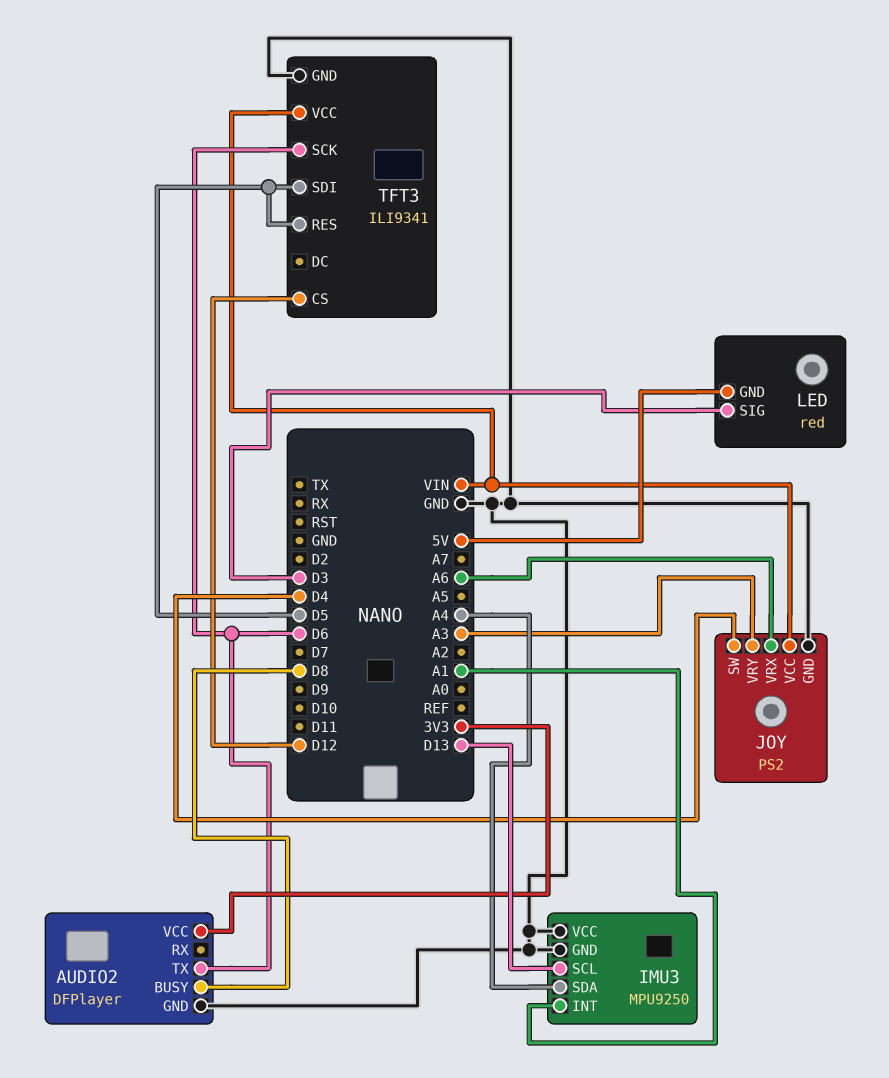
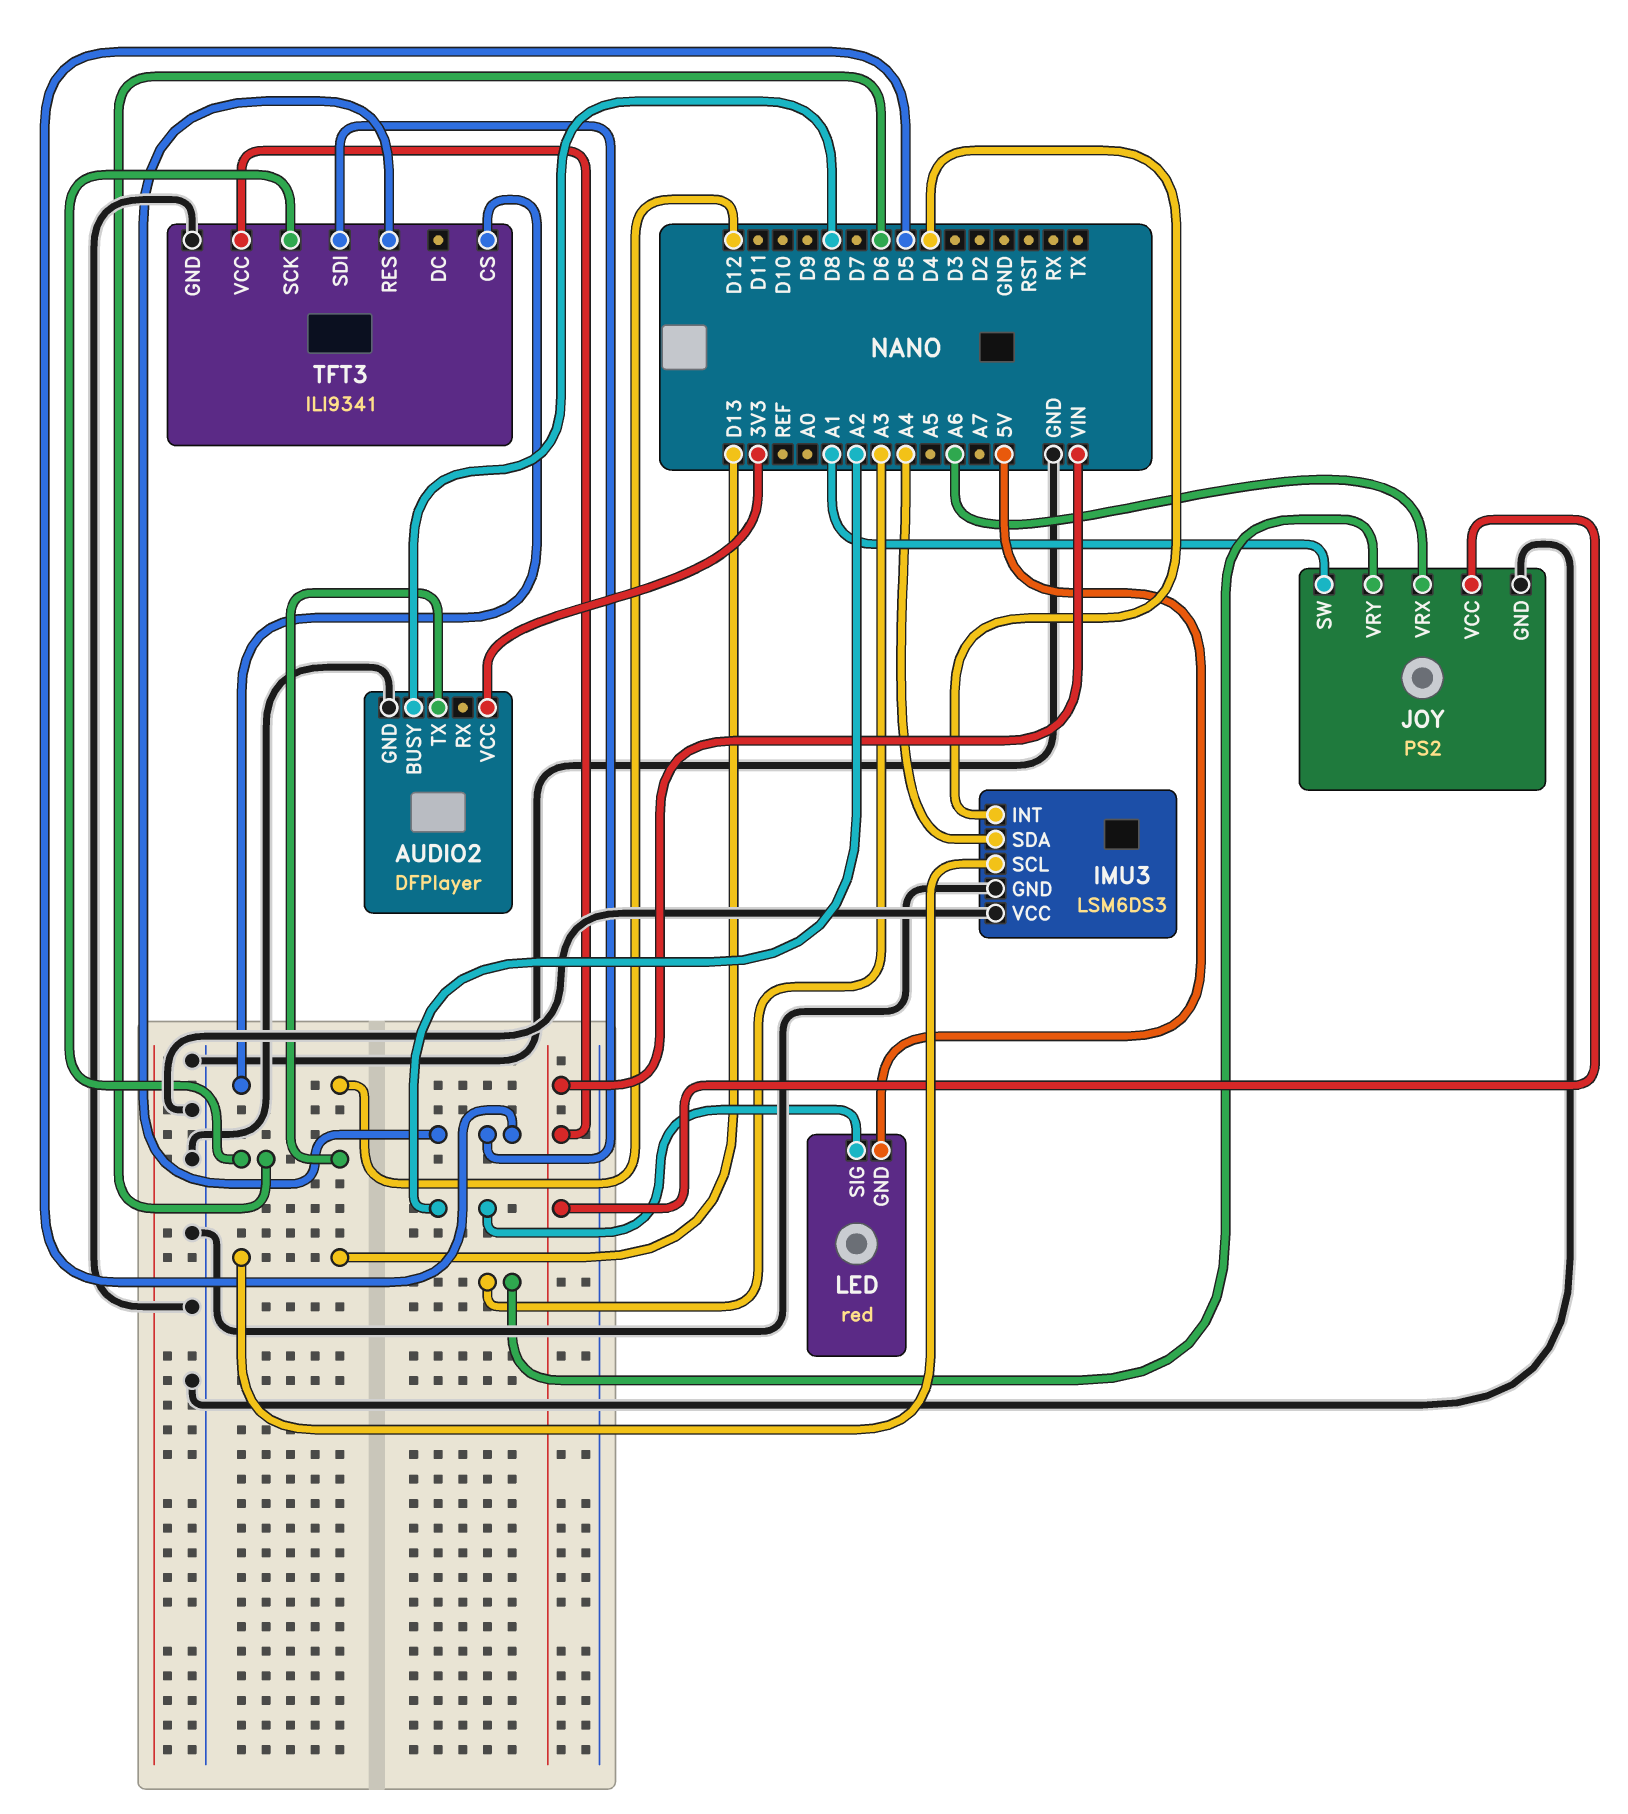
IMU3: MPU9250 -> LSM6DS3
IMU3 pin INT: A1 -> D4
JOY pin SW: D4 -> A1
LED pin SIG: D3 -> A2

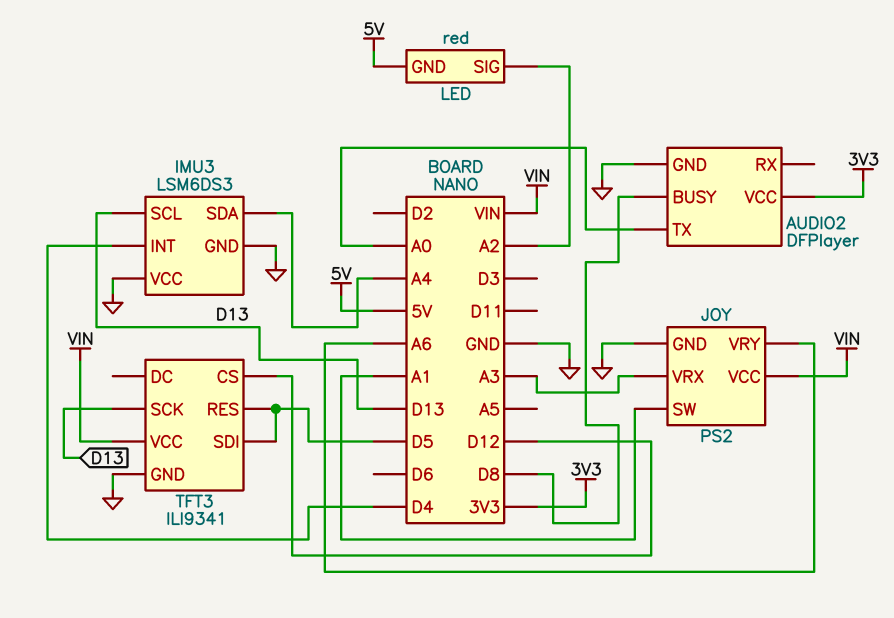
AUDIO2 pin TX: D6 -> A0
JOY pin VRX: A6 -> A3
JOY pin VRY: A3 -> A6
TFT3 pin SCK: D6 -> D13

